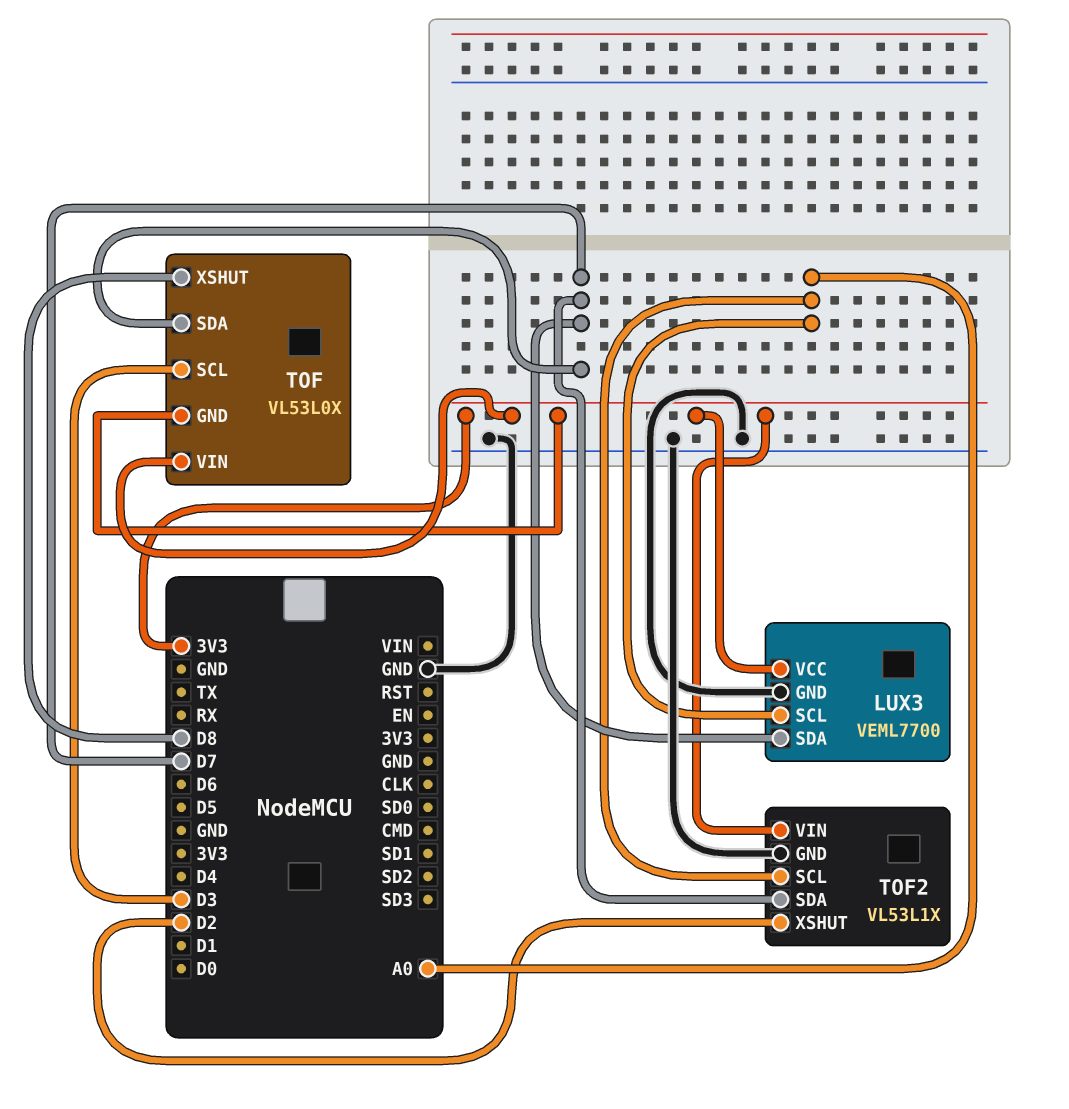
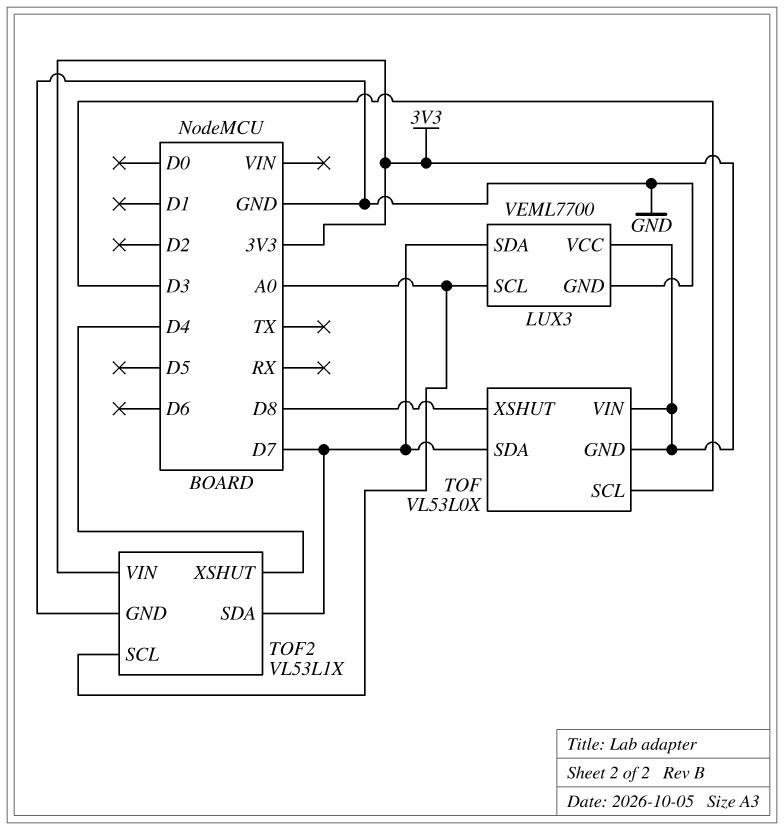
TOF2 pin XSHUT: D2 -> D4

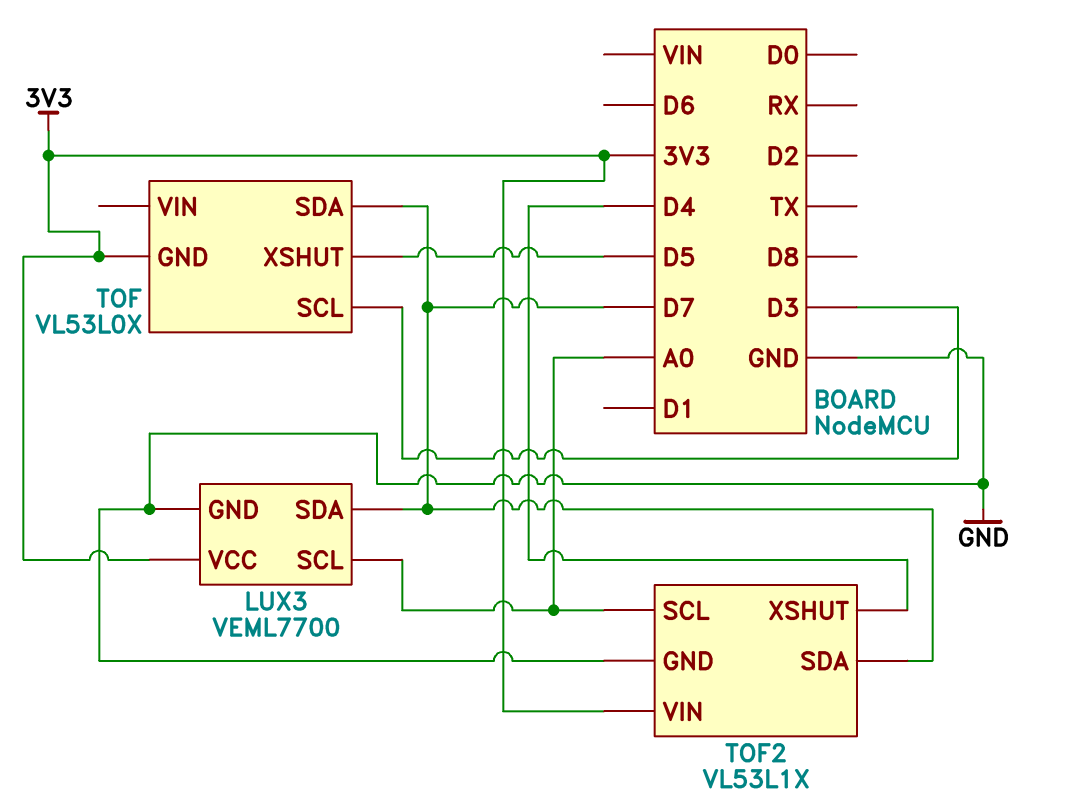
TOF pin VIN: 3V3 -> none
TOF pin XSHUT: D8 -> D5

